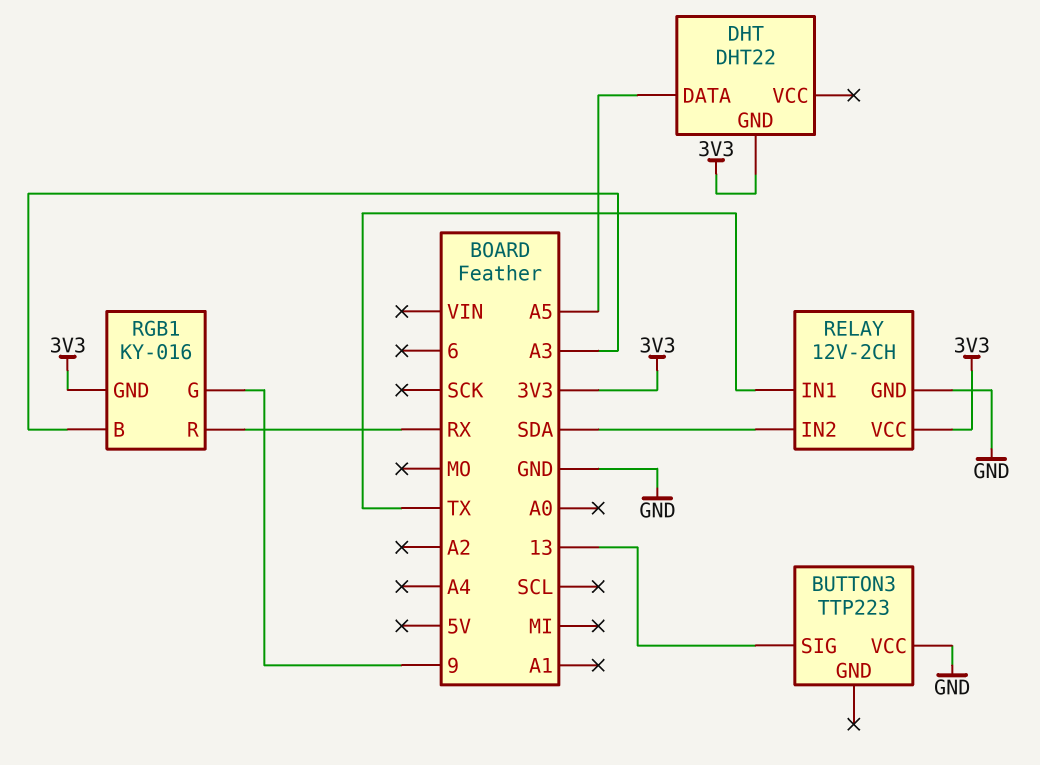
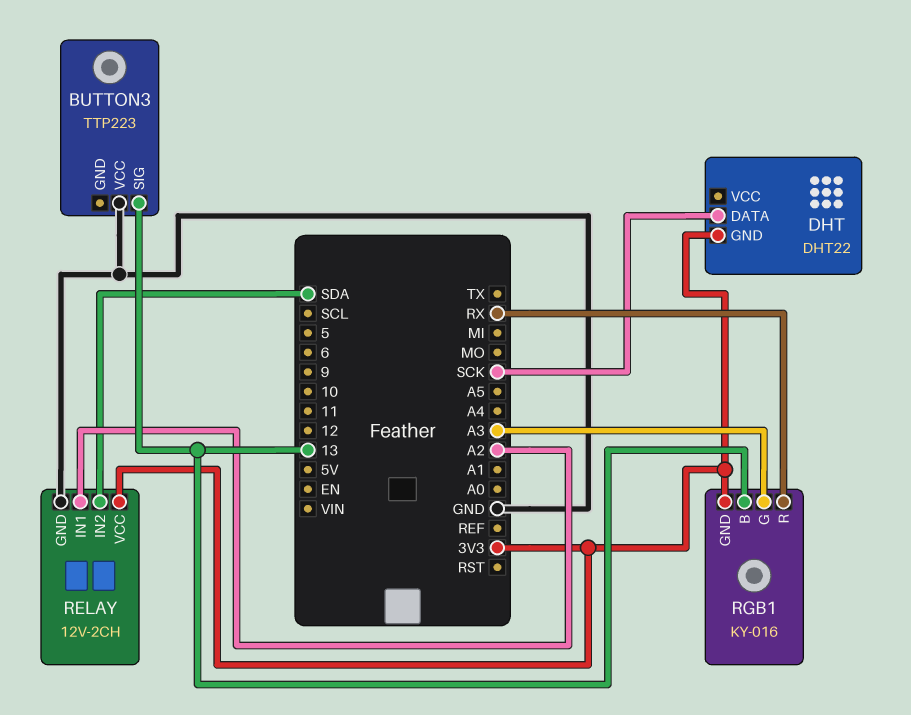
DHT pin DATA: A5 -> SCK
RELAY pin IN1: TX -> A2
RGB1 pin B: A3 -> 13
RGB1 pin G: 9 -> A3

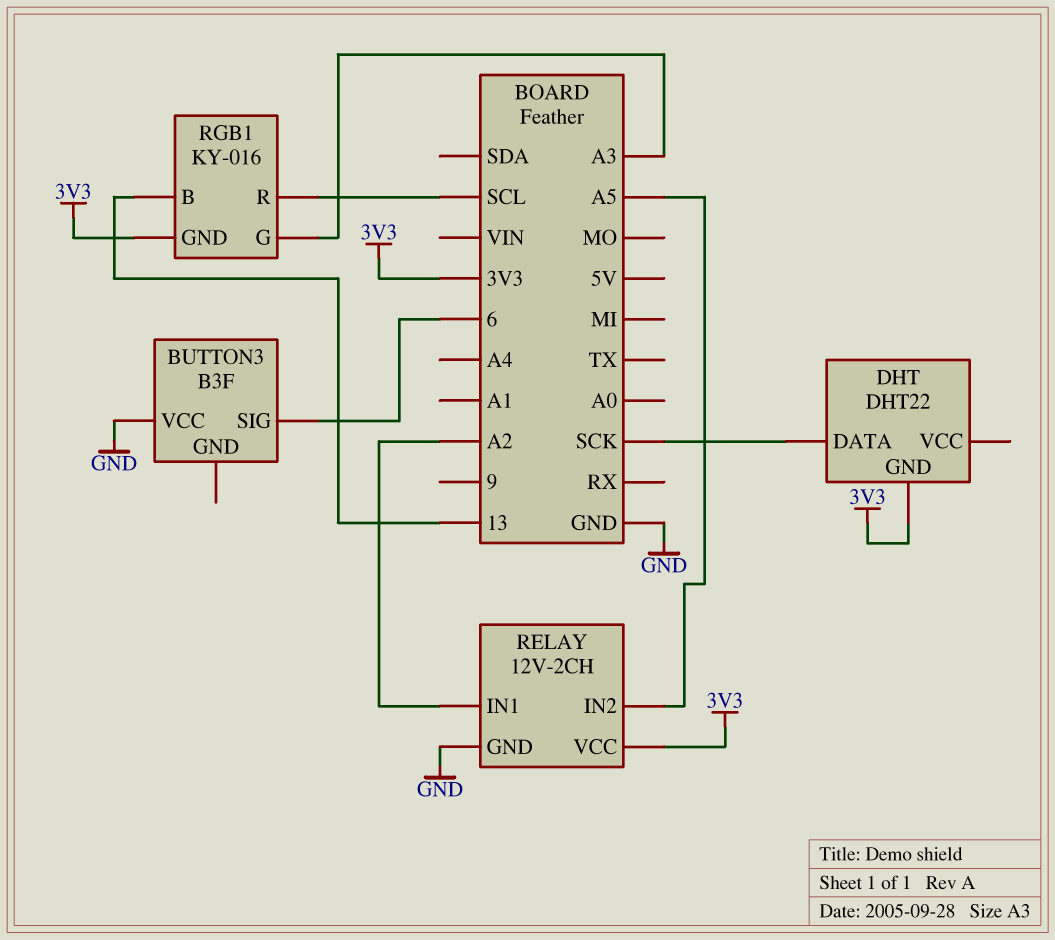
BUTTON3: TTP223 -> B3F
BUTTON3 pin SIG: 13 -> 6
RELAY pin IN2: SDA -> A5
RGB1 pin R: RX -> SCL

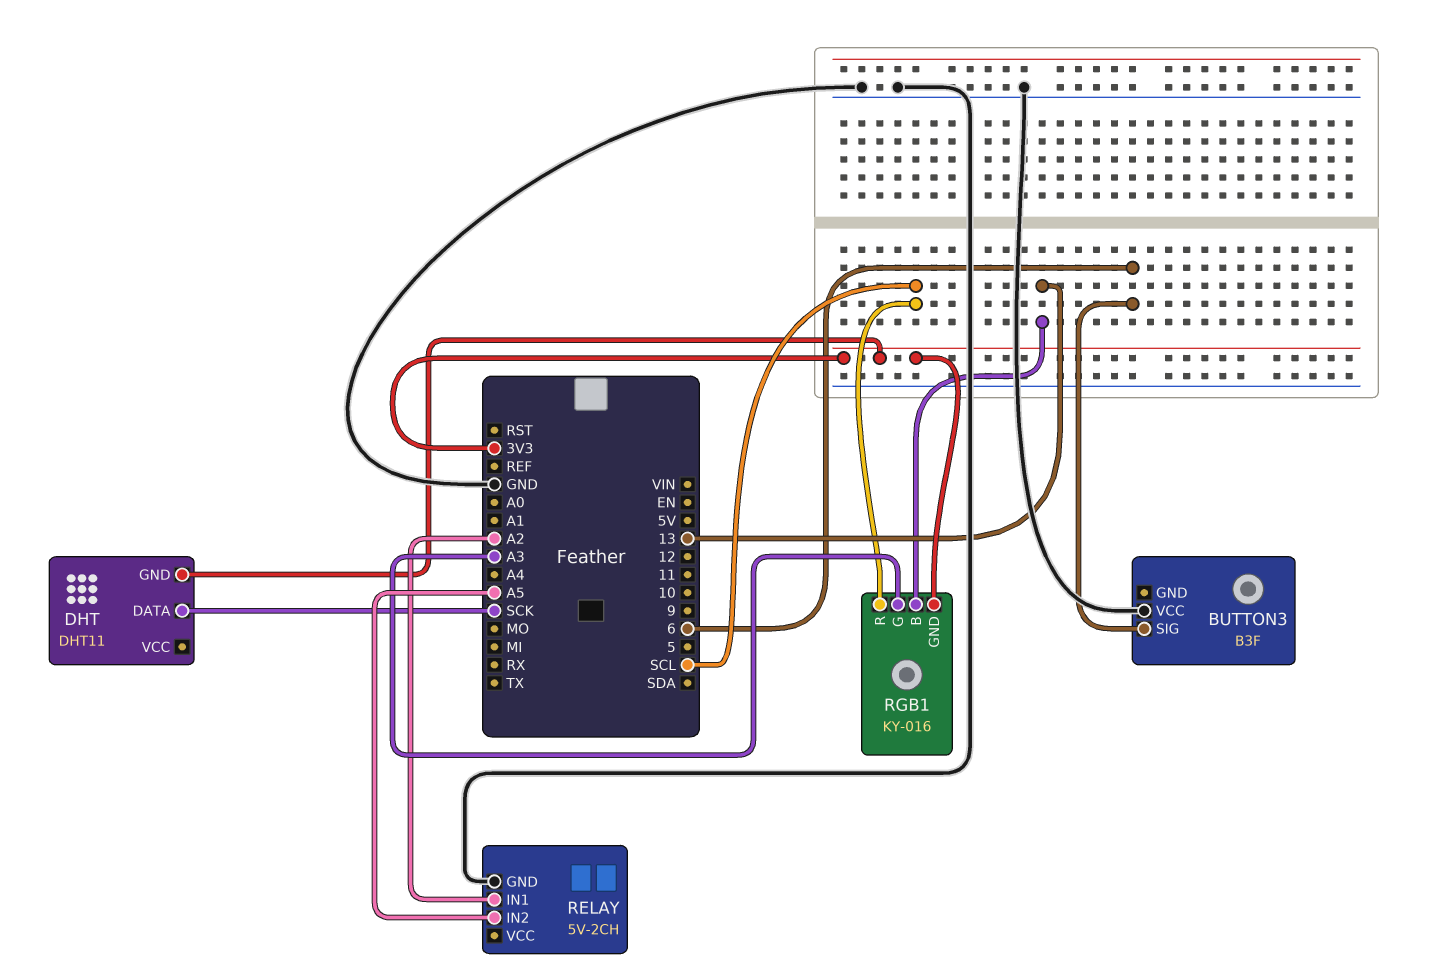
DHT: DHT22 -> DHT11
RELAY: 12V-2CH -> 5V-2CH
RELAY pin VCC: 3V3 -> none

